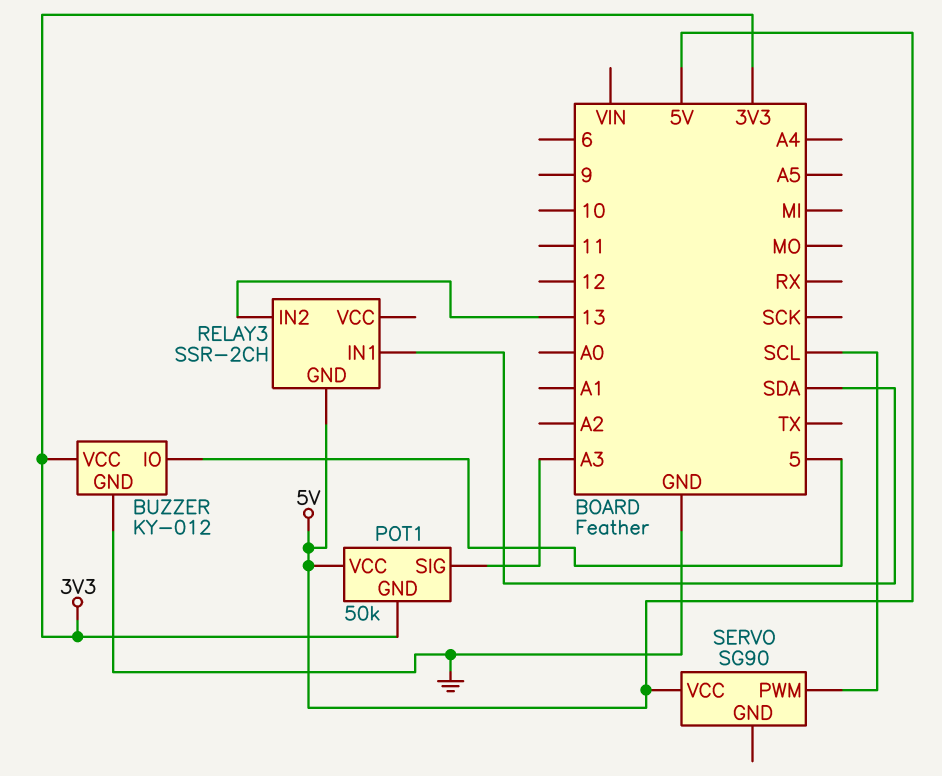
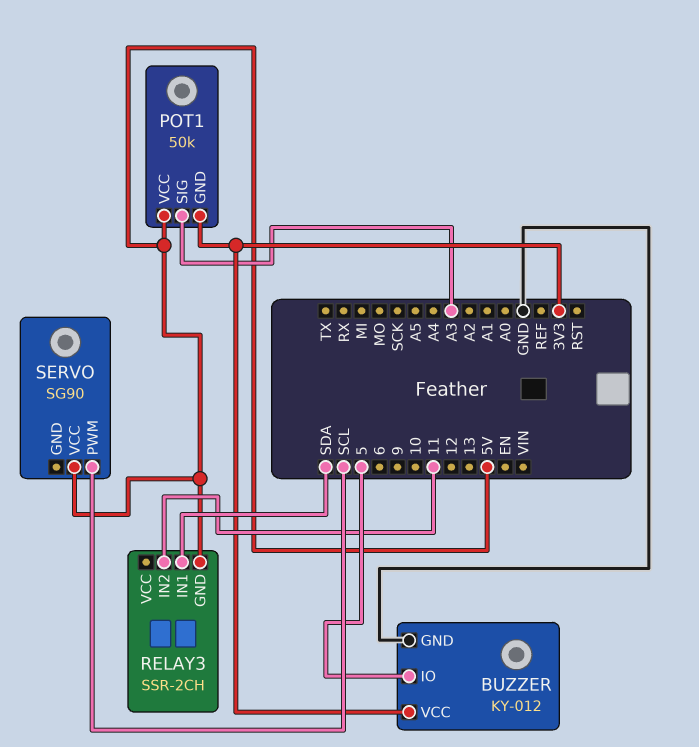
RELAY3 pin IN2: 13 -> 11

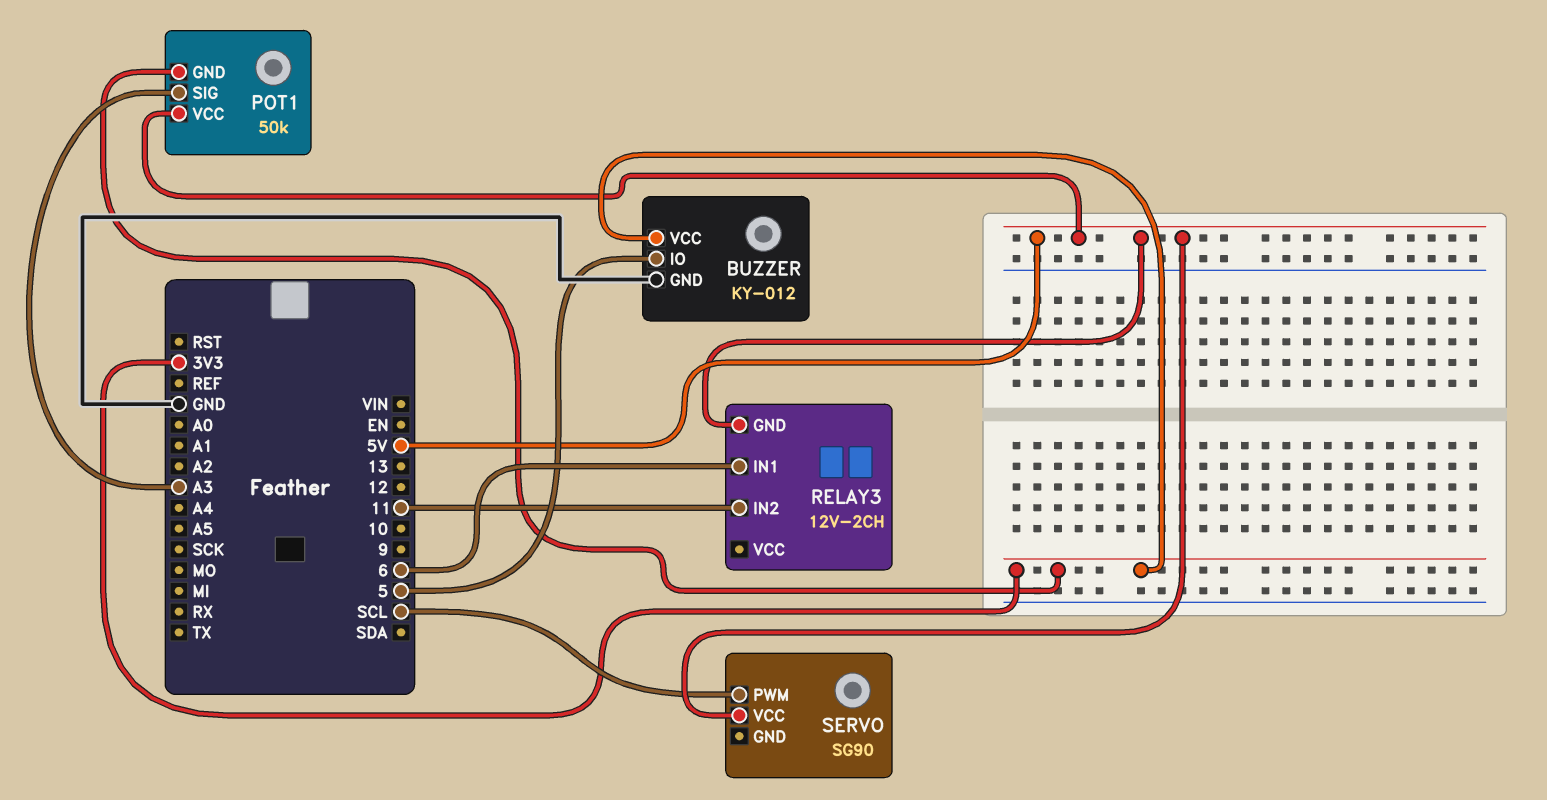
RELAY3: SSR-2CH -> 12V-2CH
RELAY3 pin IN1: SDA -> 6

